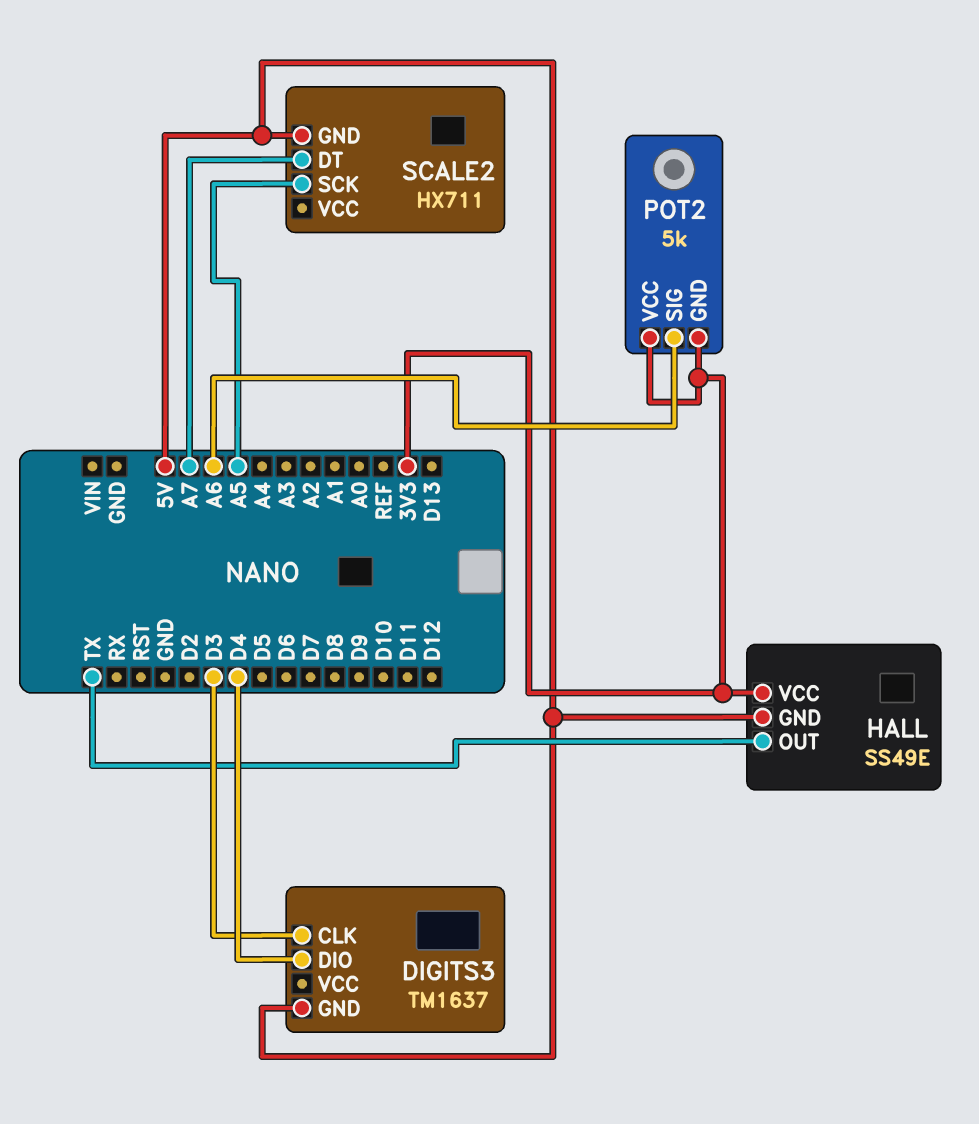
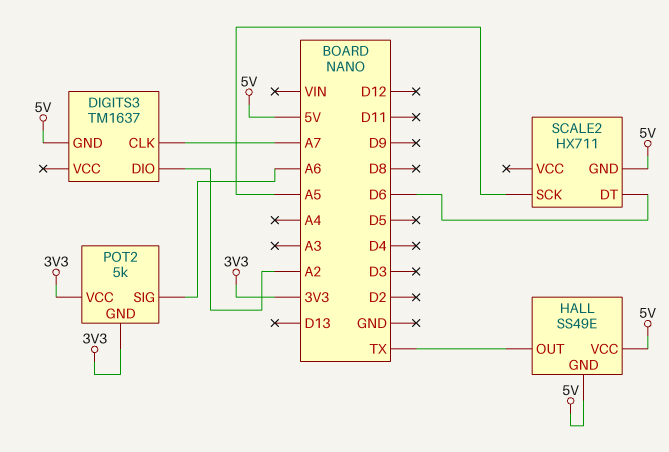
DIGITS3 pin CLK: D3 -> A7
DIGITS3 pin DIO: D4 -> A2
HALL pin VCC: 3V3 -> 5V
SCALE2 pin DT: A7 -> D6

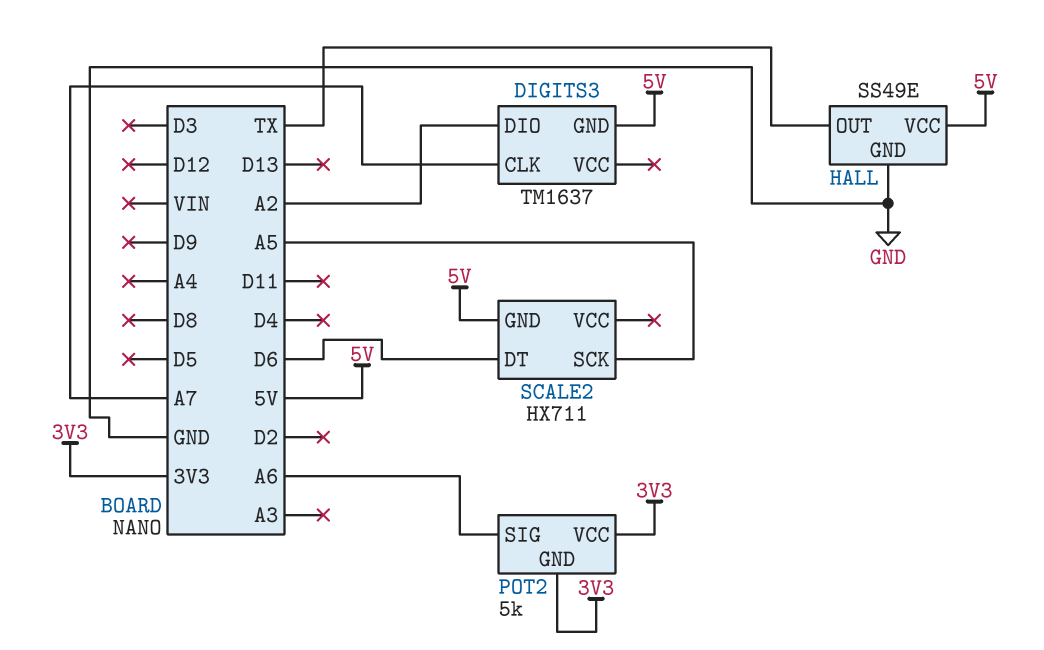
HALL pin GND: 5V -> GND

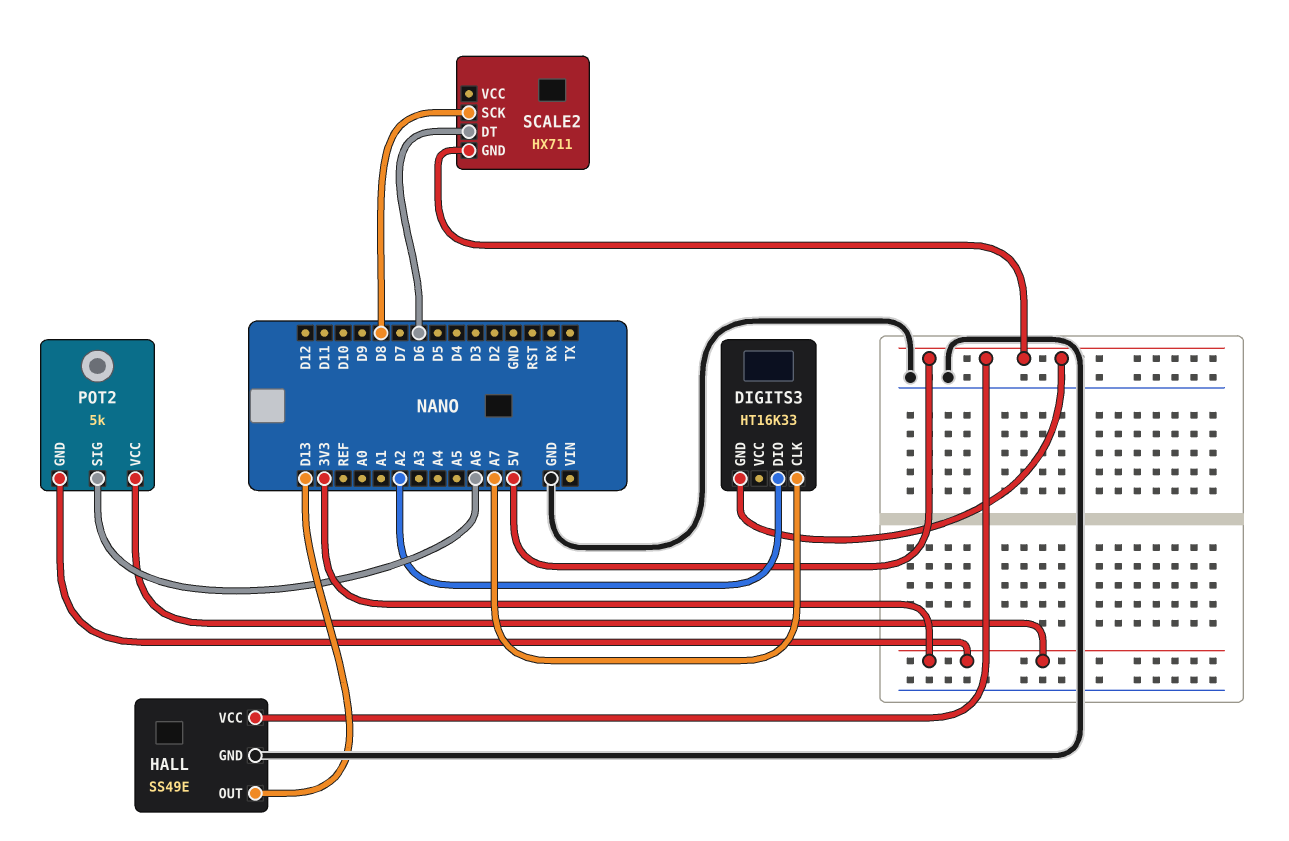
DIGITS3: TM1637 -> HT16K33
HALL pin OUT: TX -> D13
SCALE2 pin SCK: A5 -> D8

